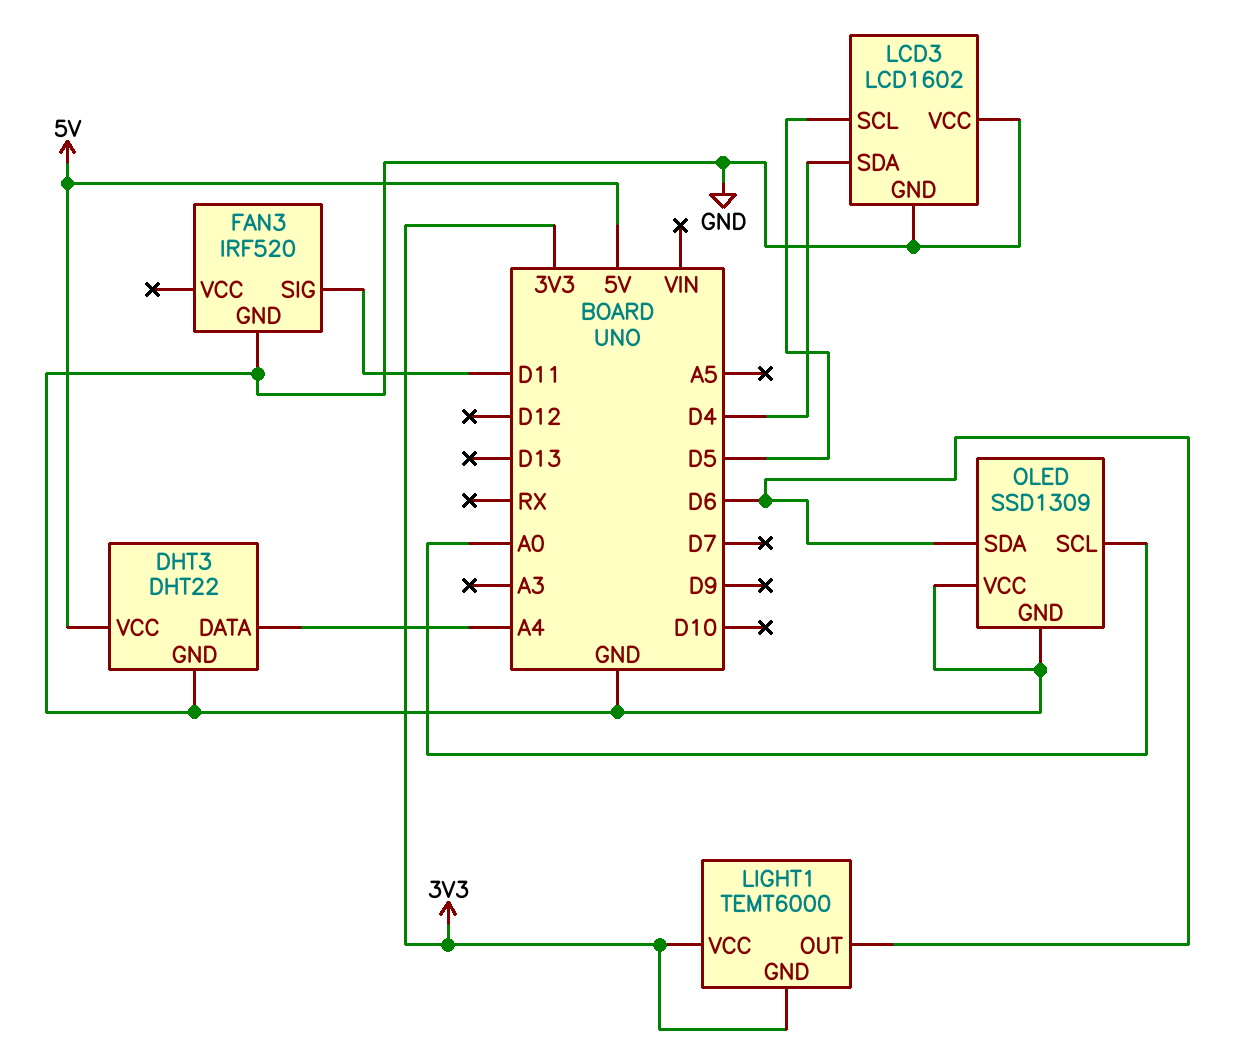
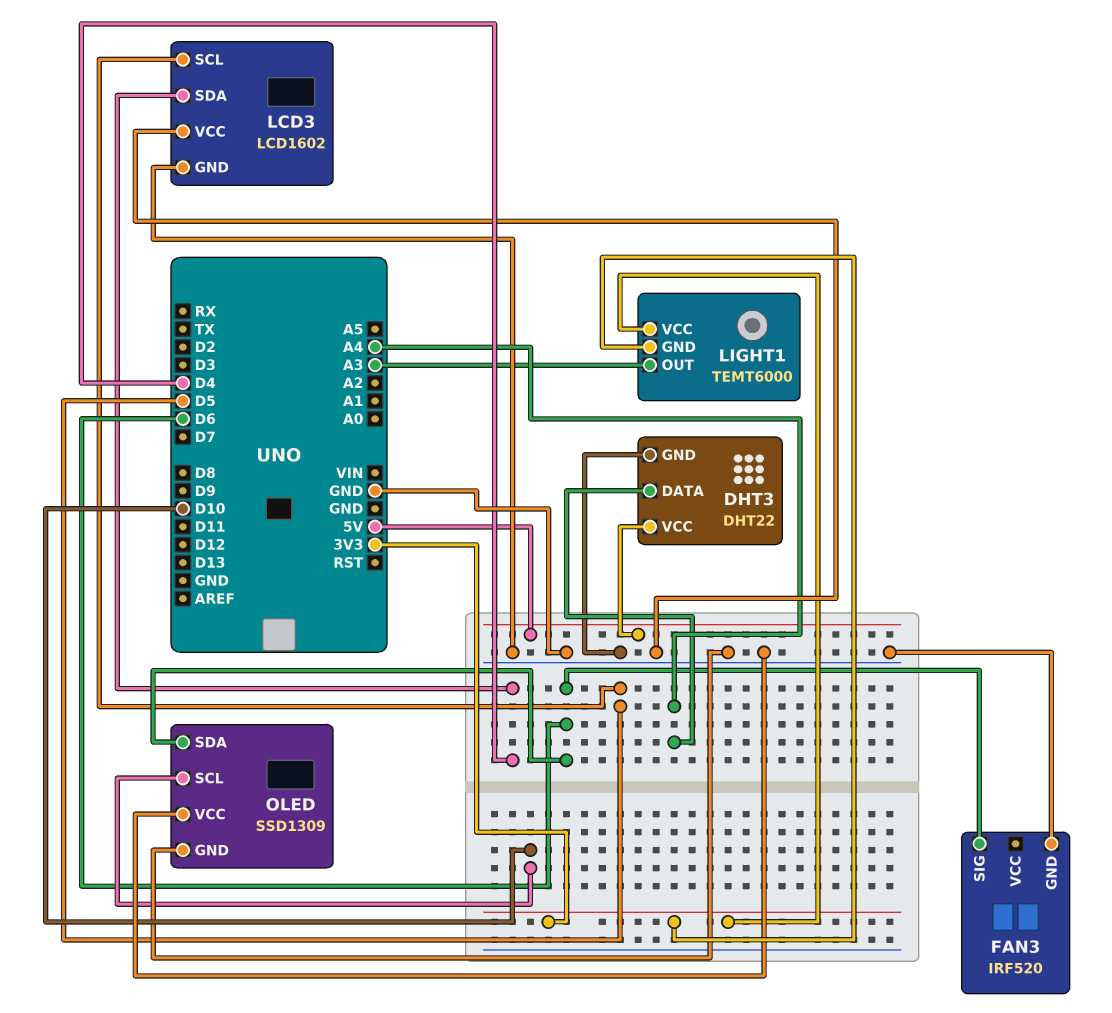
FAN3 pin SIG: D11 -> D6
LIGHT1 pin OUT: D6 -> A3
OLED pin SCL: A0 -> D10

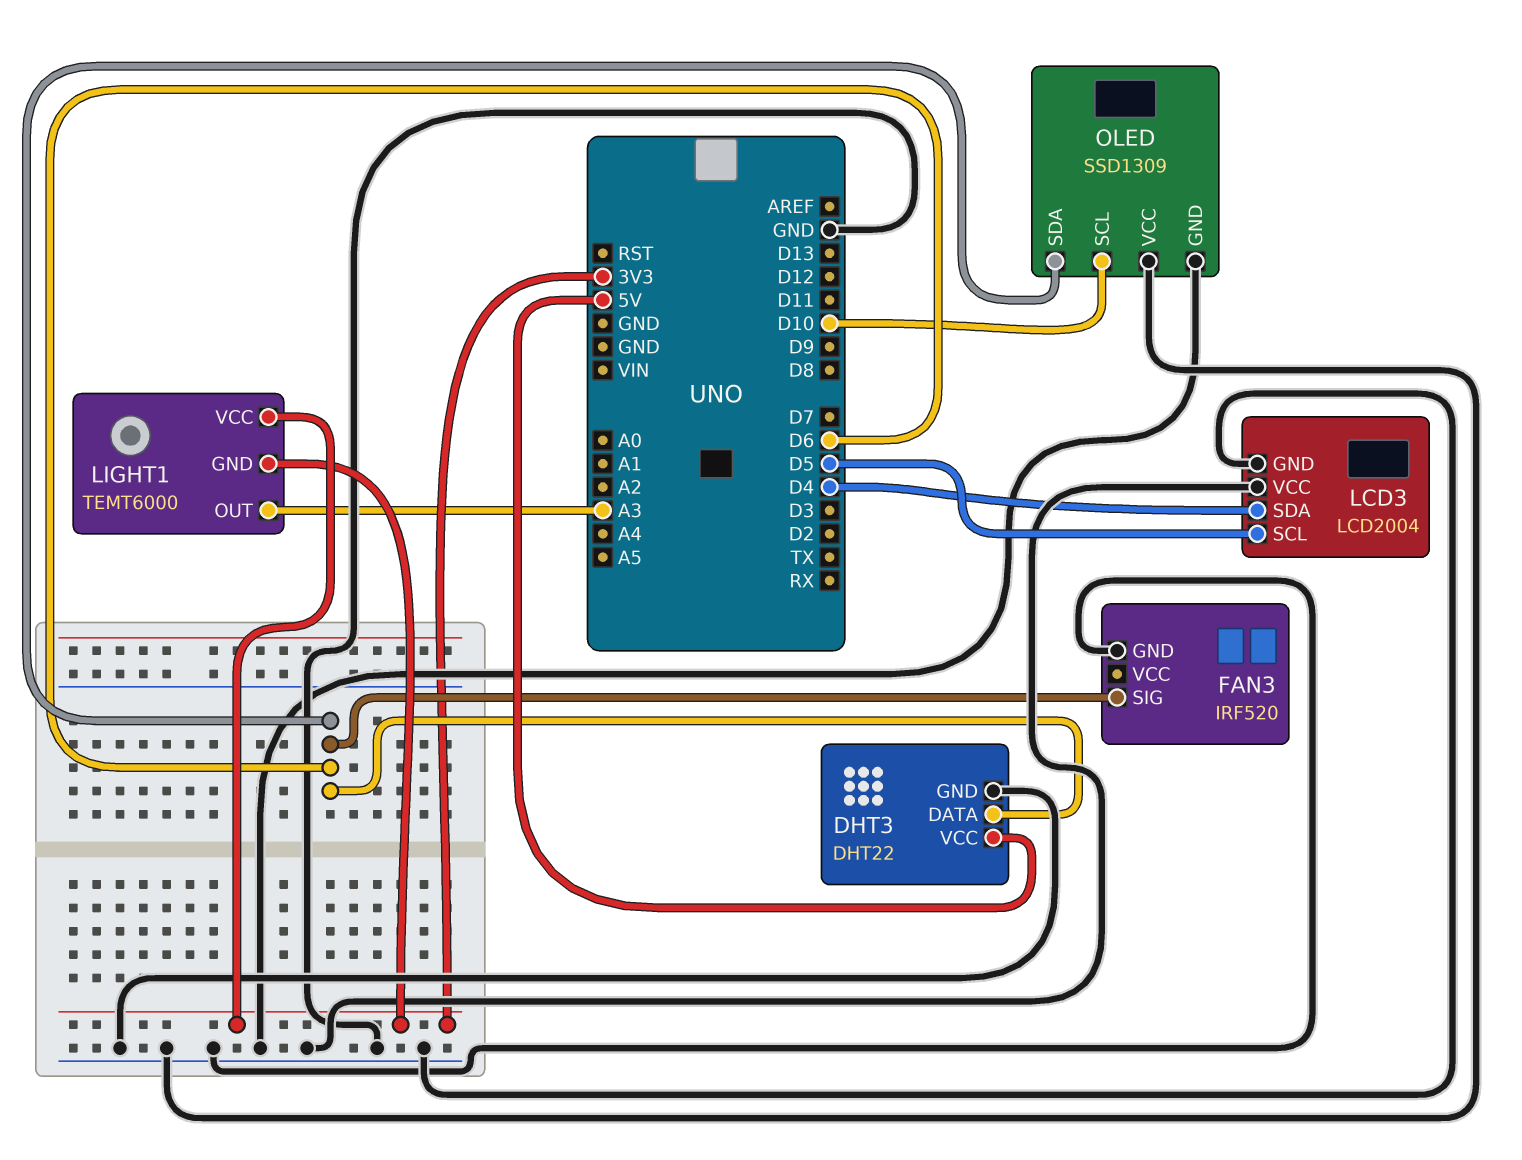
DHT3 pin DATA: A4 -> D6
LCD3: LCD1602 -> LCD2004

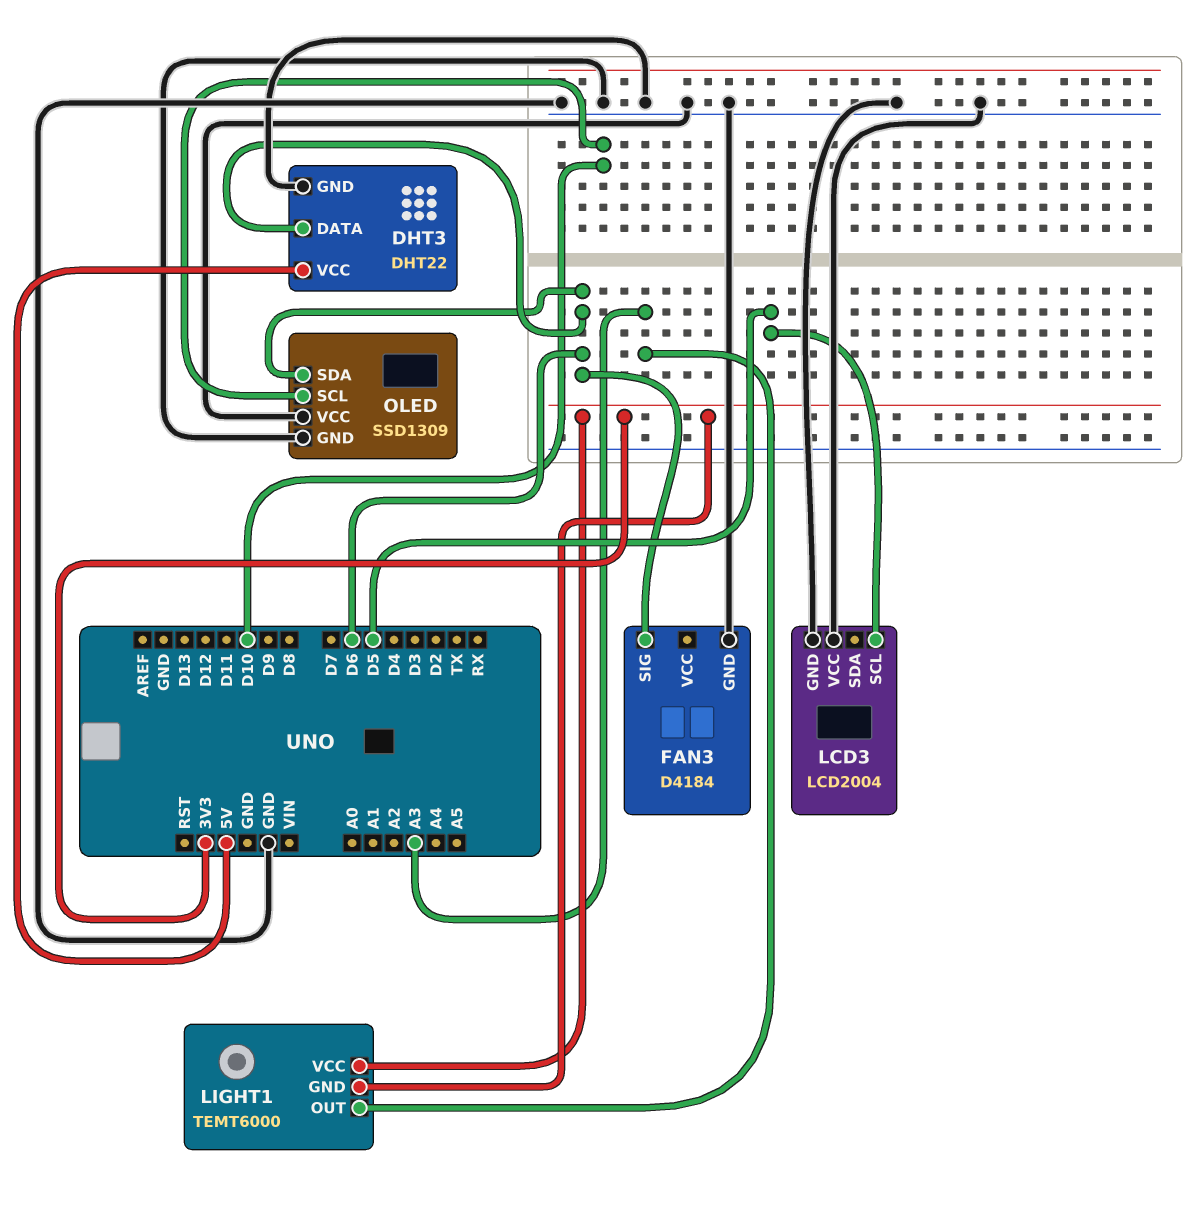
FAN3: IRF520 -> D4184
LCD3 pin SDA: D4 -> none

